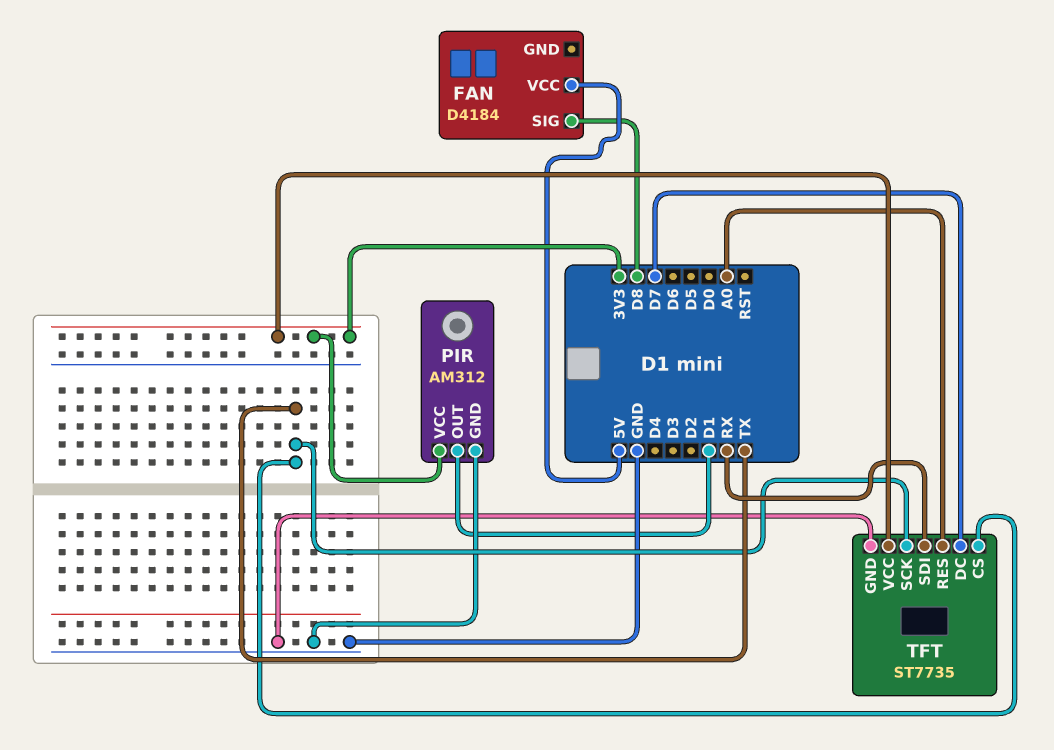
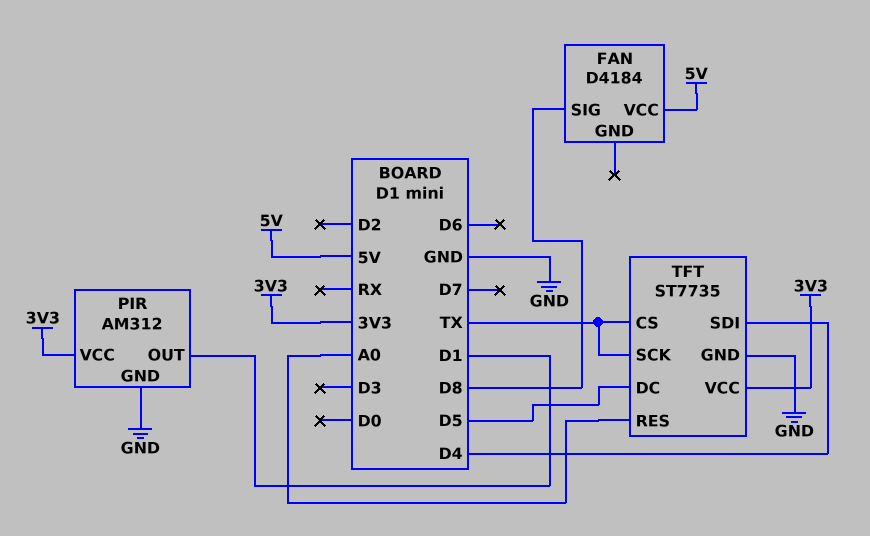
TFT pin DC: D7 -> D5
TFT pin SDI: RX -> D4

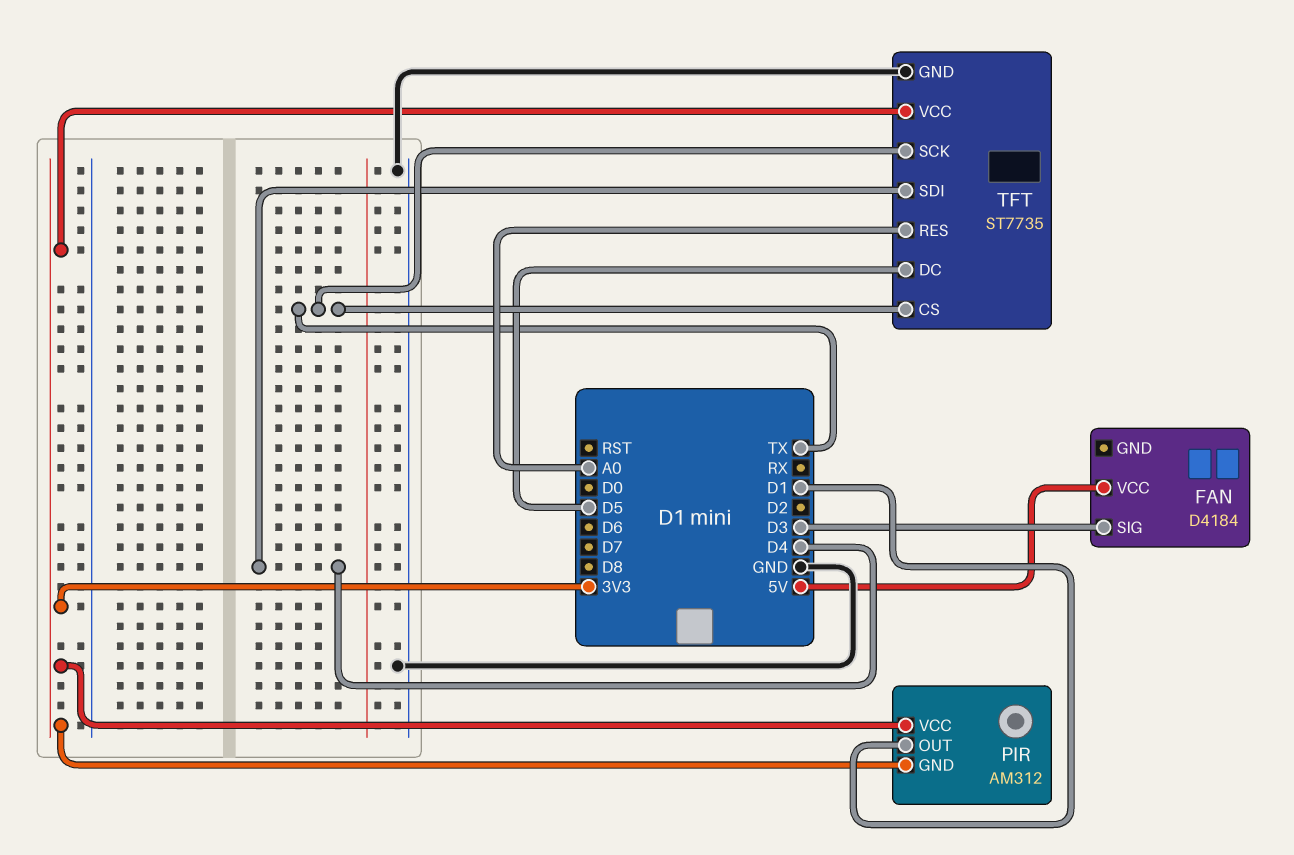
FAN pin SIG: D8 -> D3
PIR pin GND: GND -> 3V3

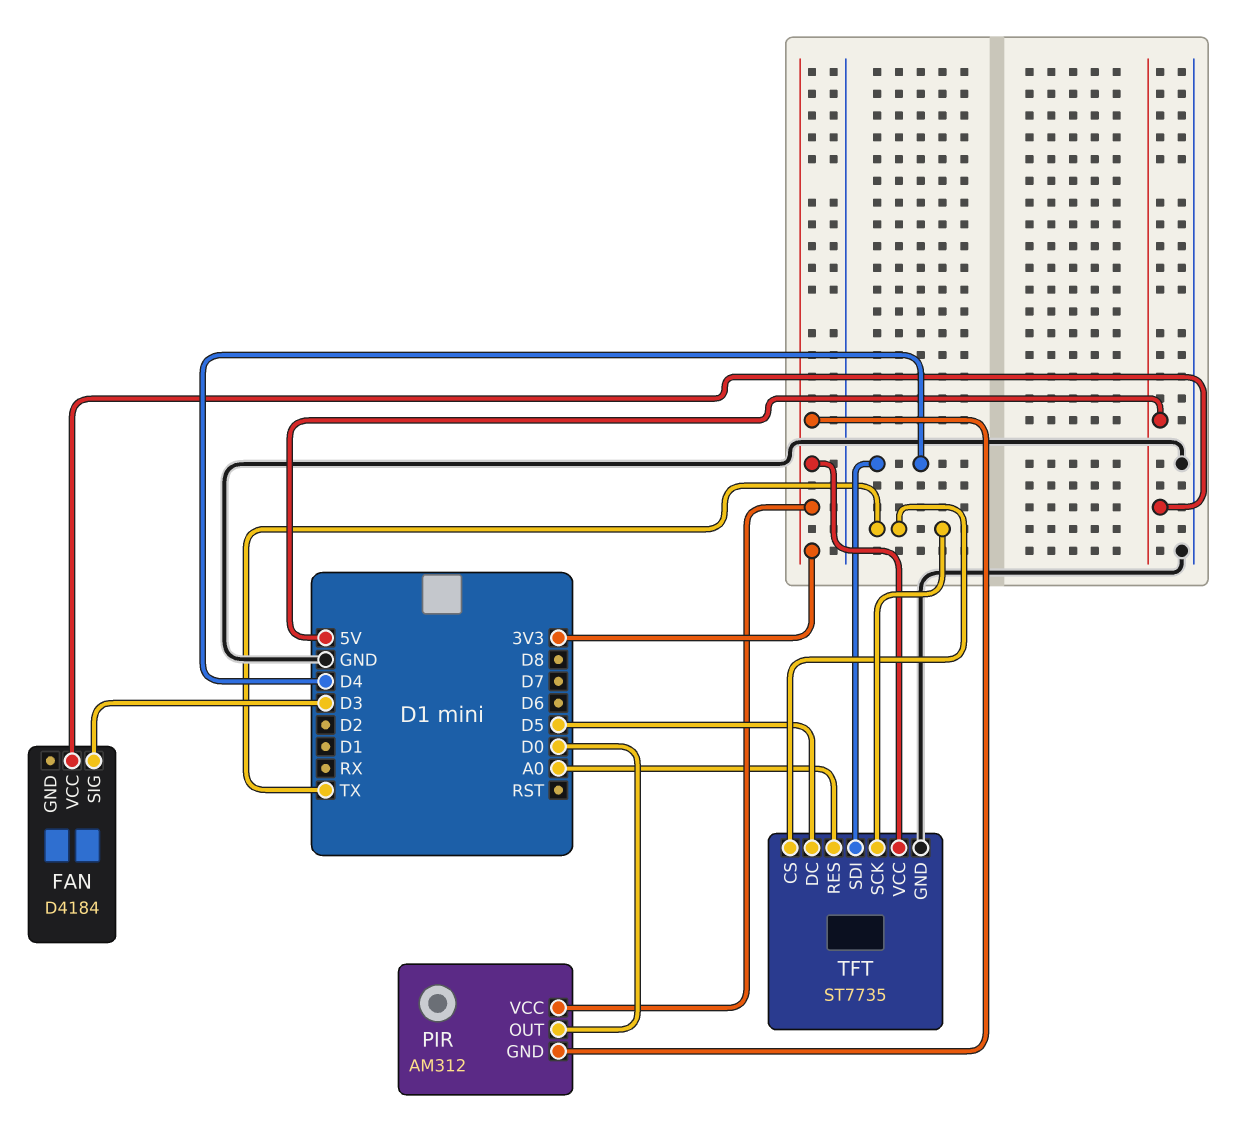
PIR pin OUT: D1 -> D0

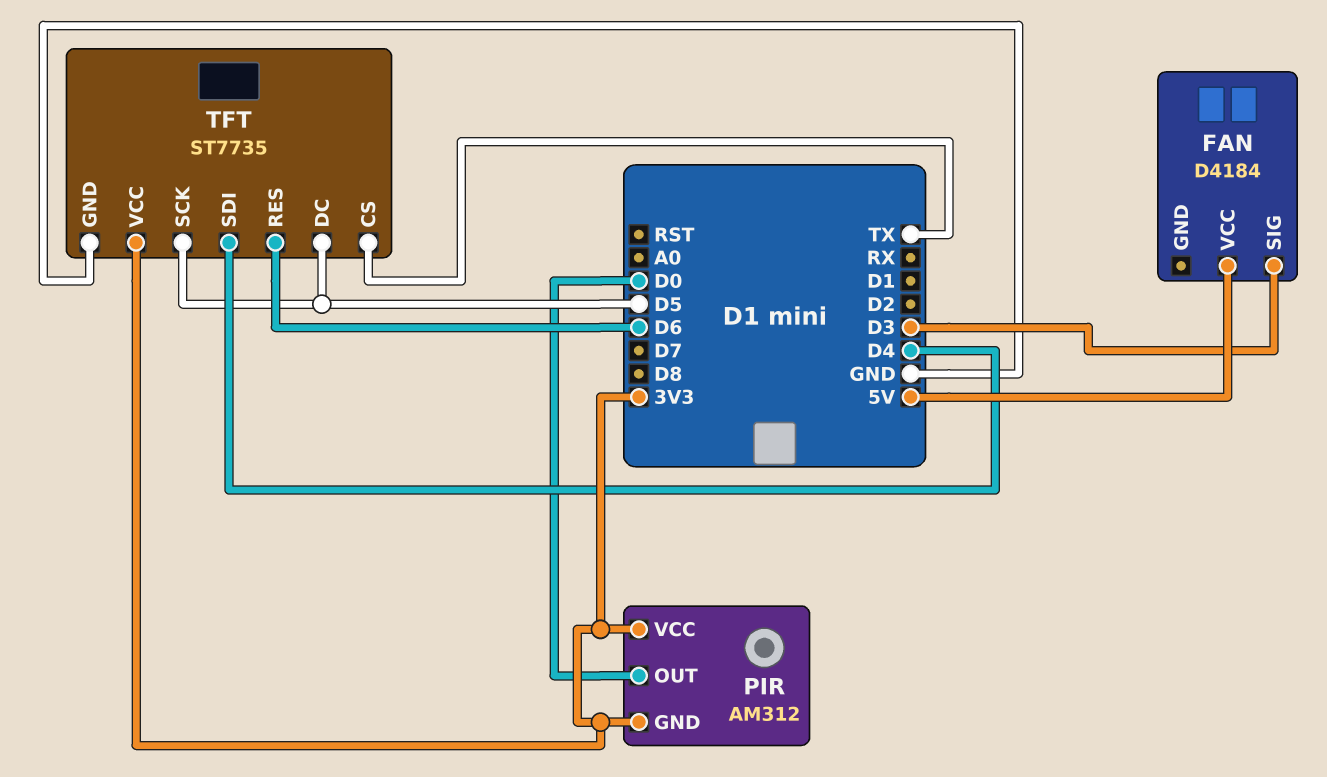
TFT pin RES: A0 -> D6
TFT pin SCK: TX -> D5

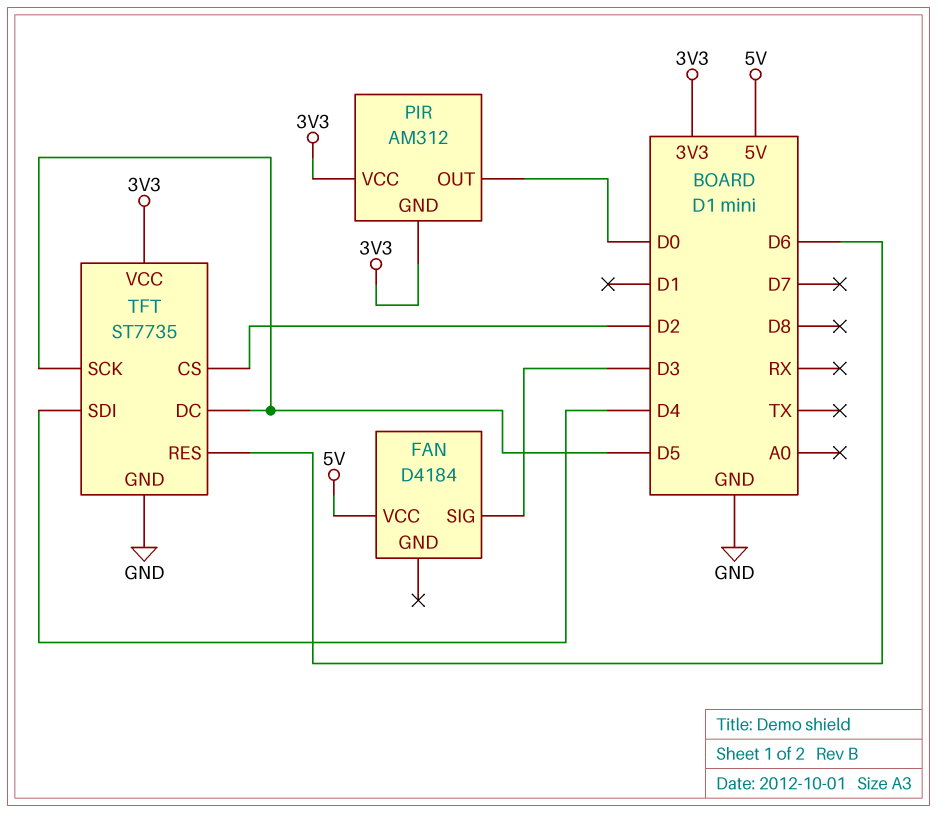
TFT pin CS: TX -> D2

